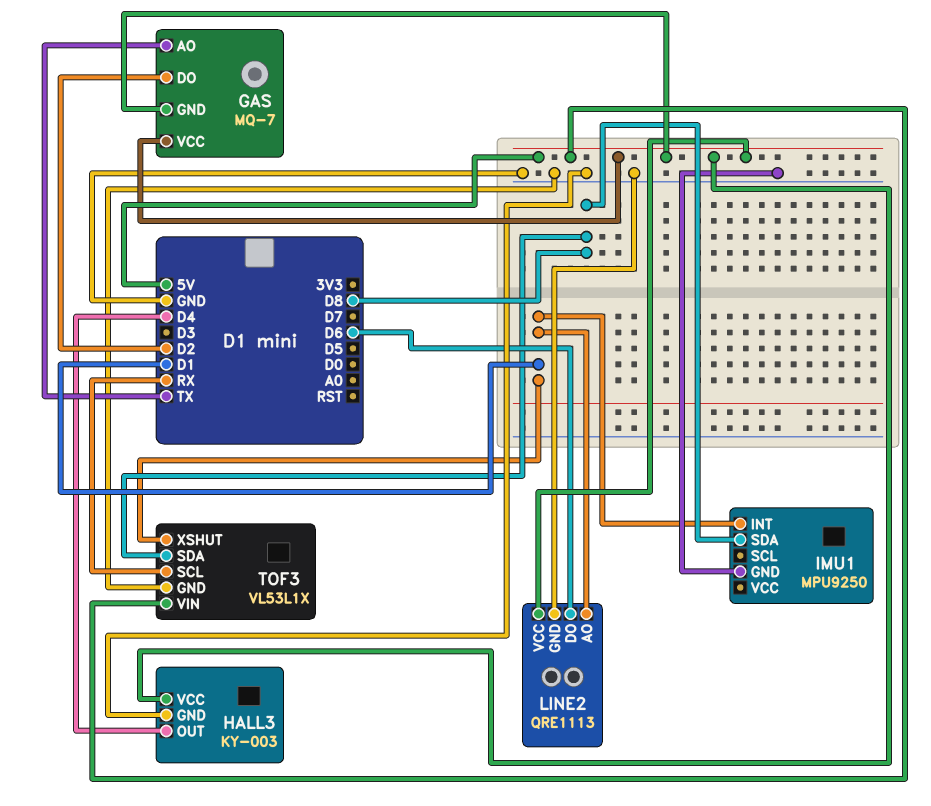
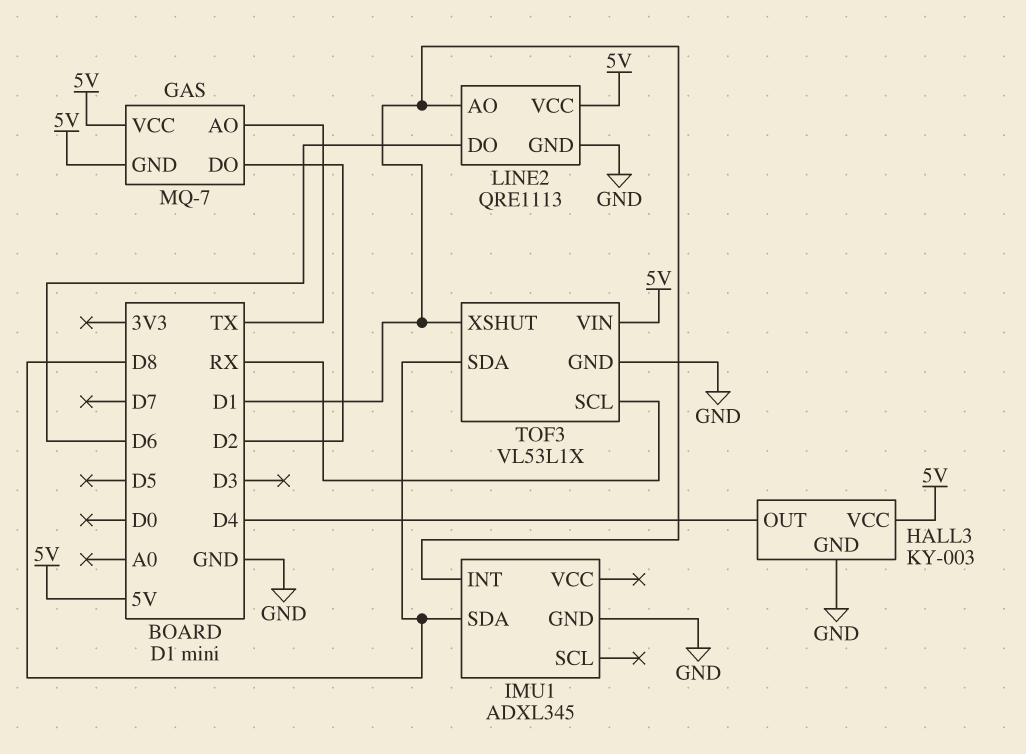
IMU1: MPU9250 -> ADXL345

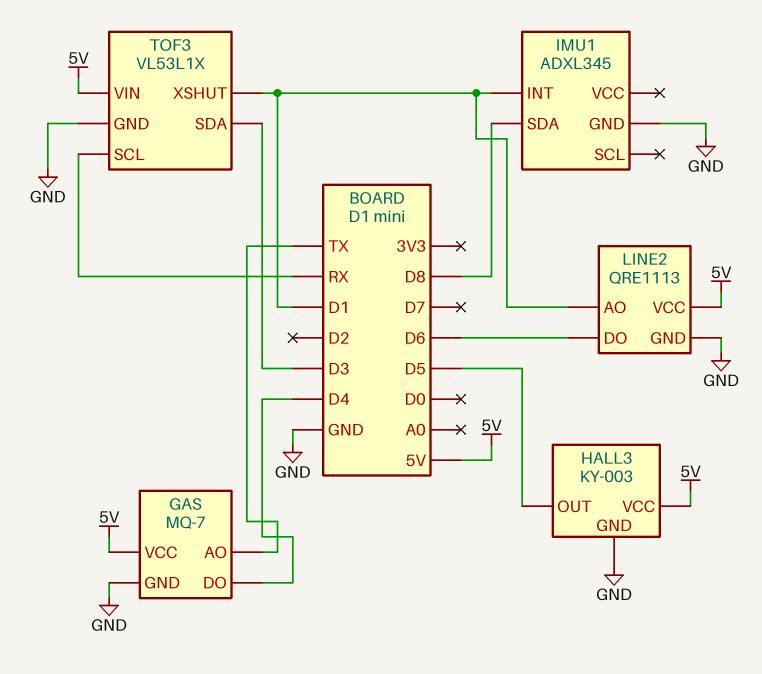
GAS pin DO: D2 -> D4
GAS pin GND: 5V -> GND
HALL3 pin OUT: D4 -> D5
TOF3 pin SDA: D8 -> D3

